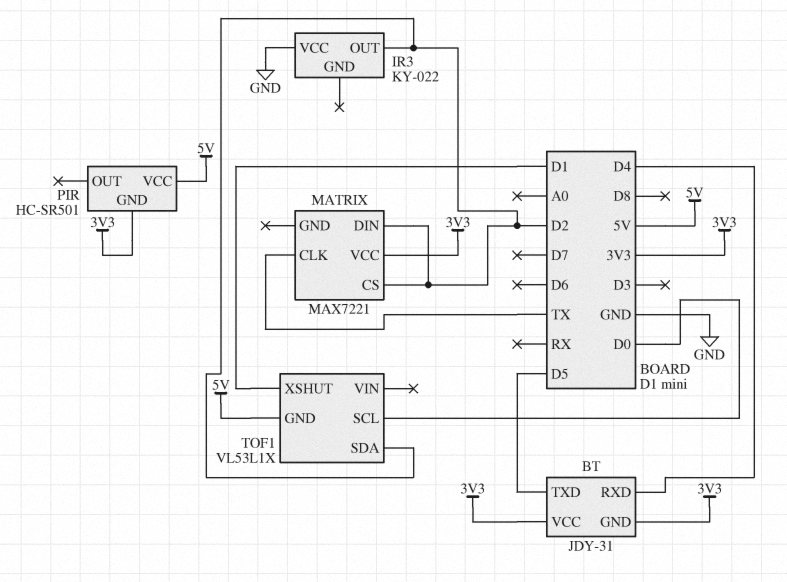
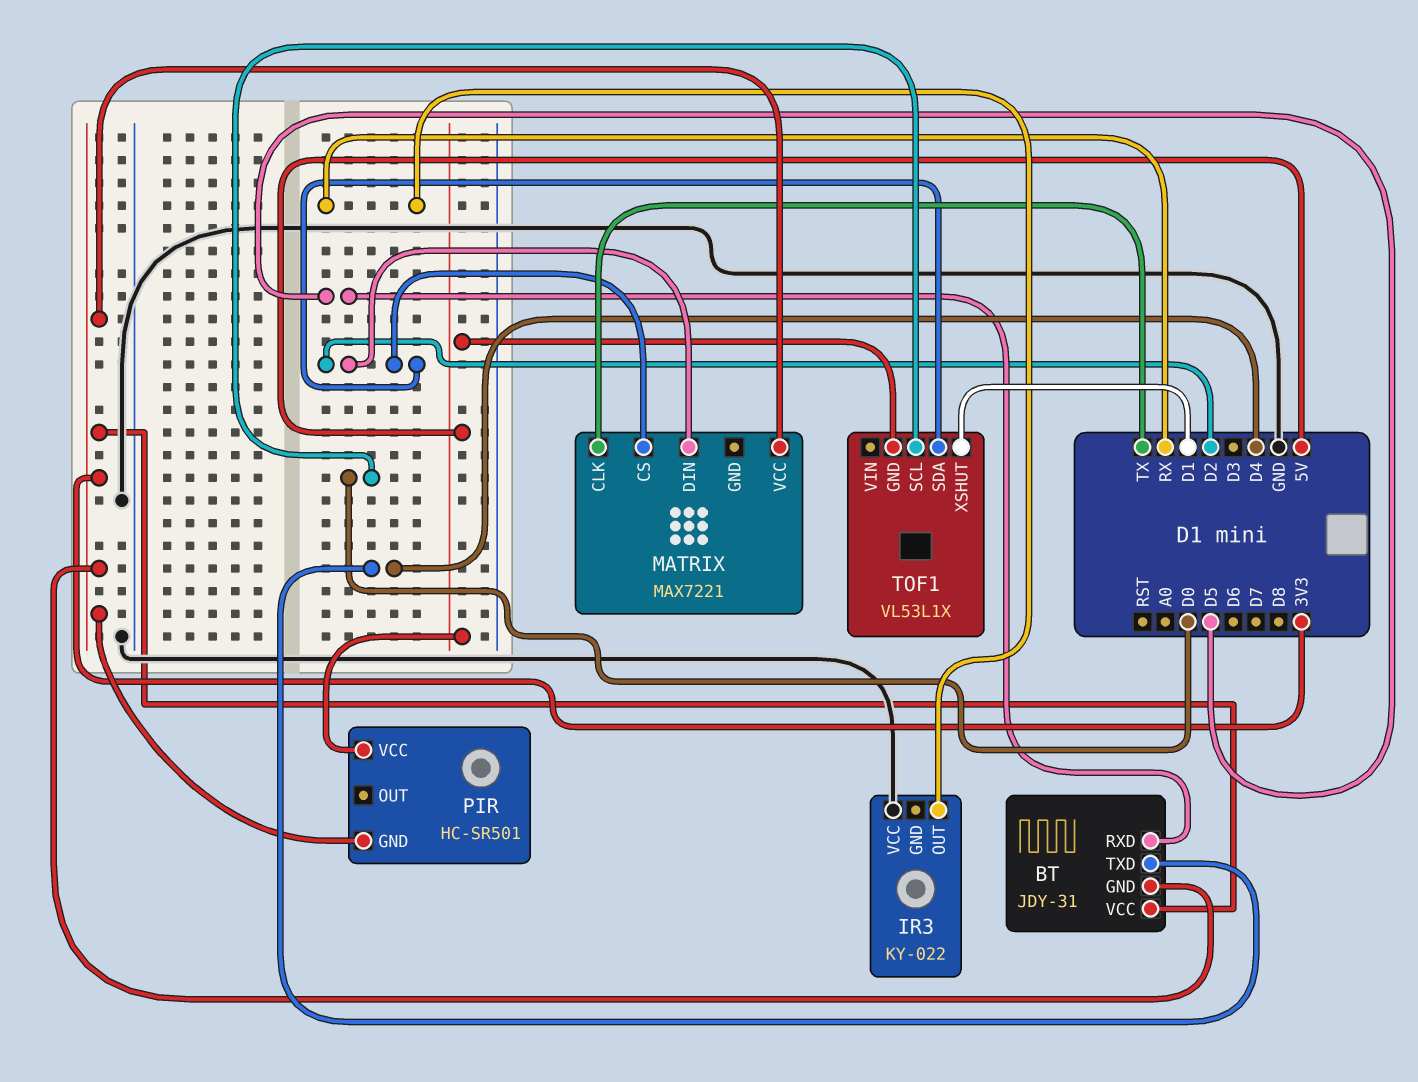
BT pin RXD: D4 -> D5
BT pin TXD: D5 -> D4
IR3 pin OUT: D2 -> RX

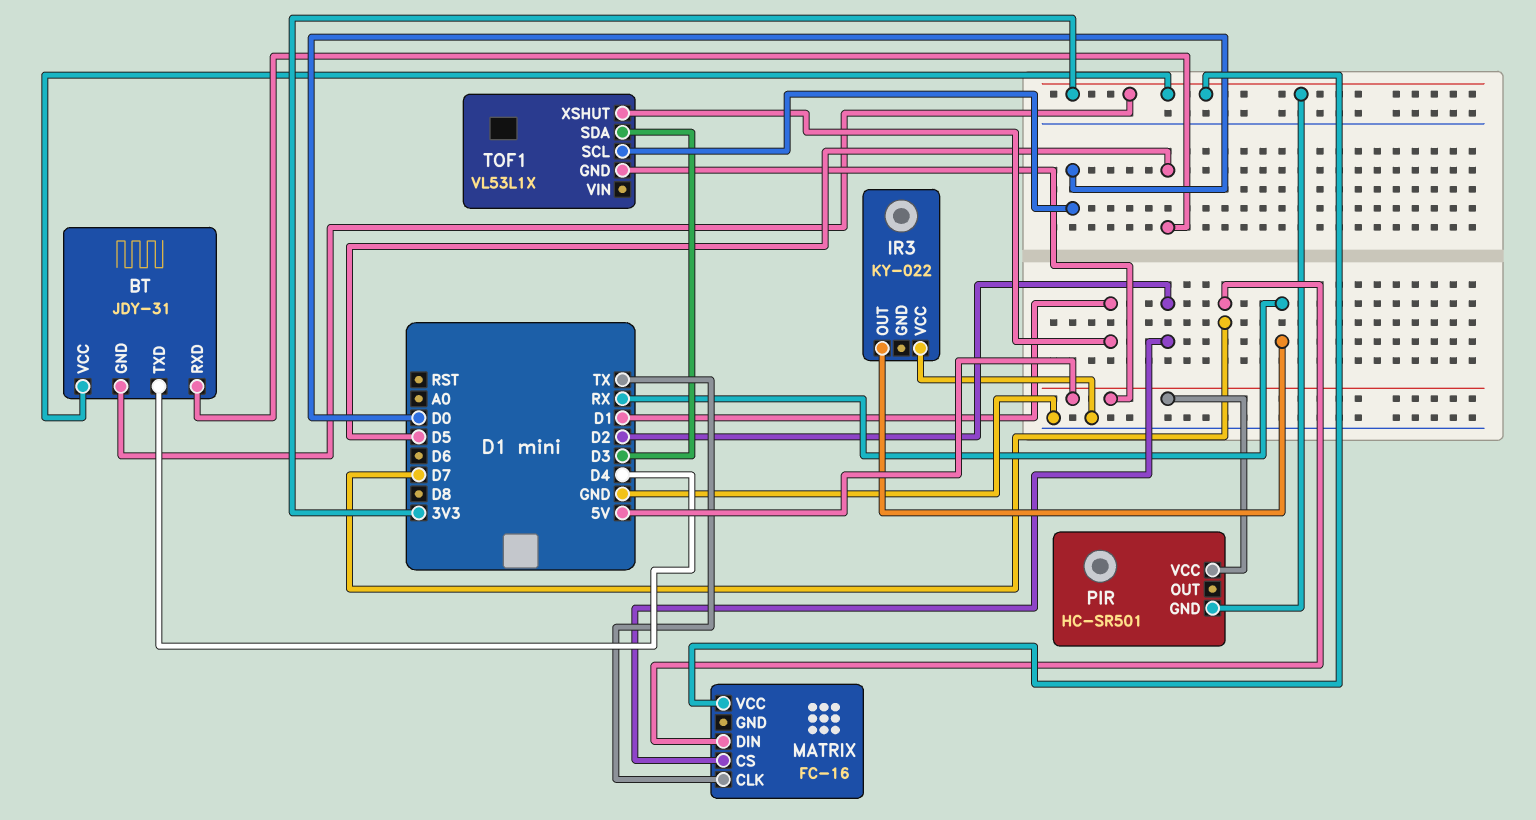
MATRIX: MAX7221 -> FC-16
MATRIX pin DIN: D2 -> D7
TOF1 pin SDA: D2 -> D3

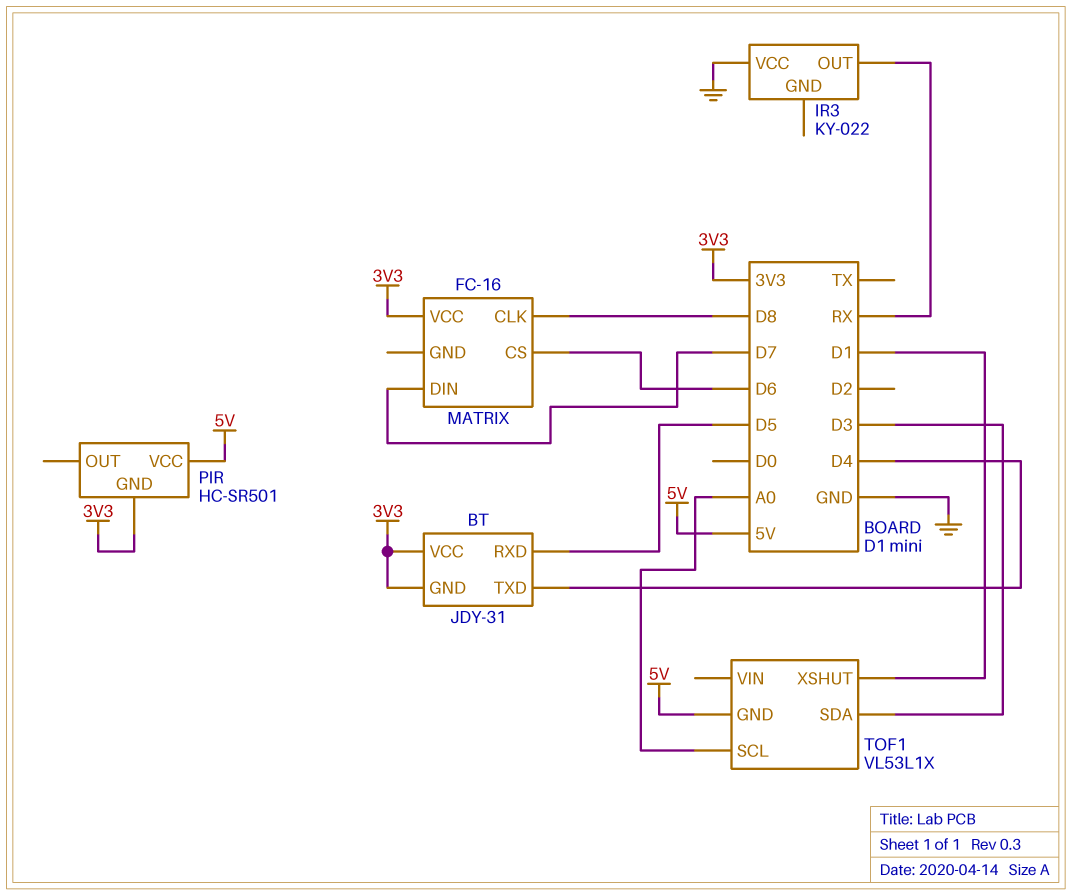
MATRIX pin CLK: TX -> D8
MATRIX pin CS: D2 -> D6
TOF1 pin SCL: D0 -> A0

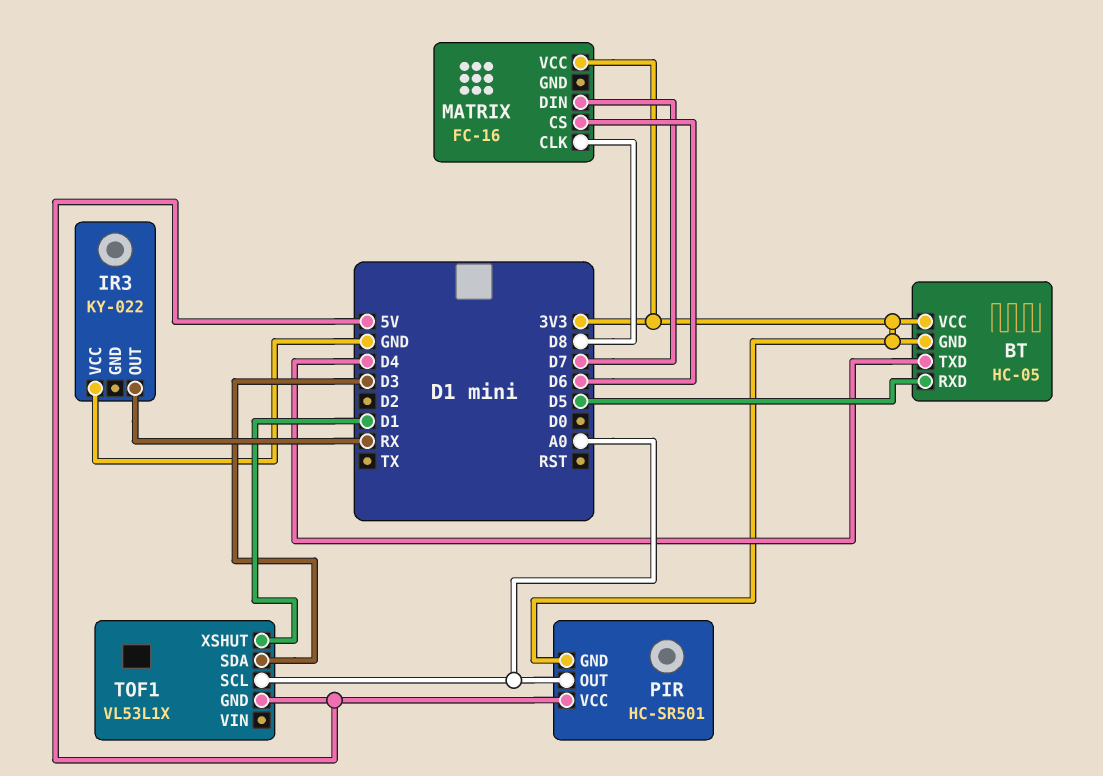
BT: JDY-31 -> HC-05
PIR pin OUT: none -> A0

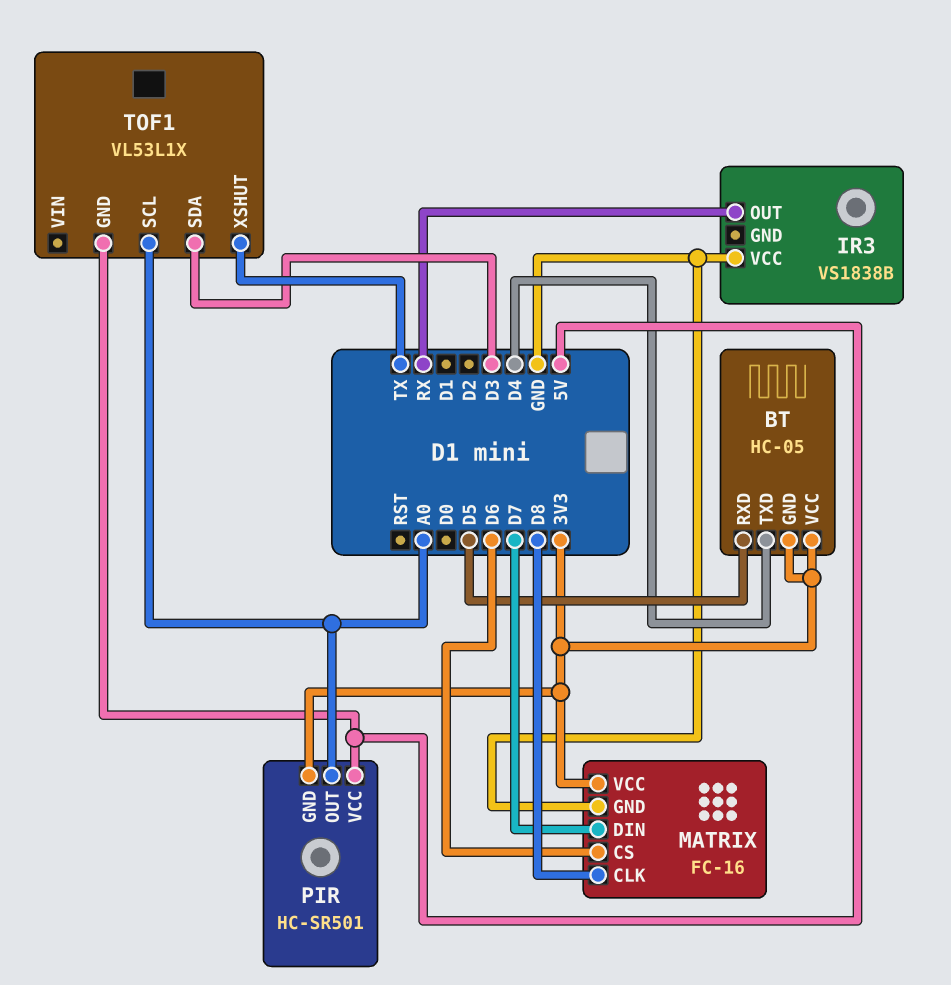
IR3: KY-022 -> VS1838B
MATRIX pin GND: none -> GND
TOF1 pin XSHUT: D1 -> TX

